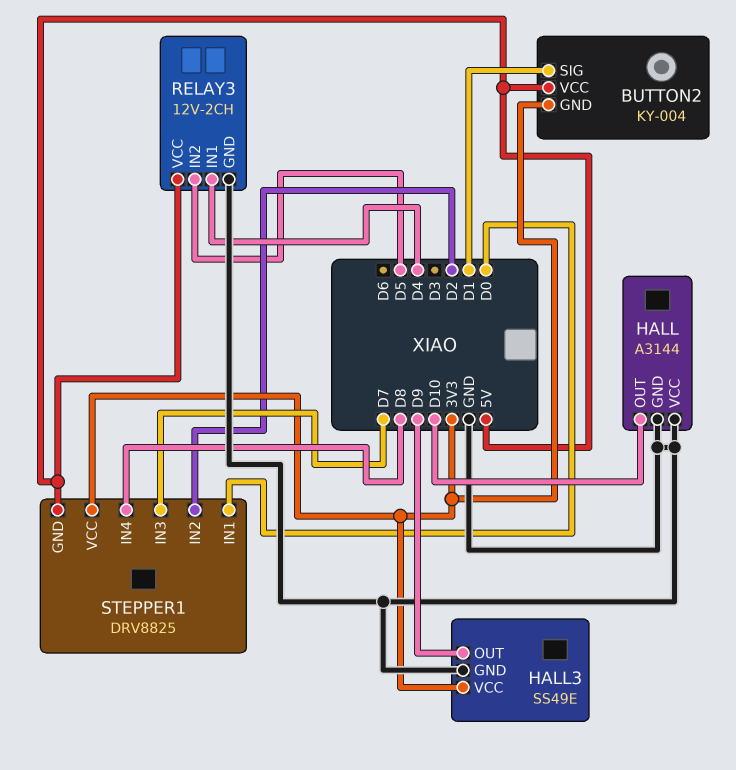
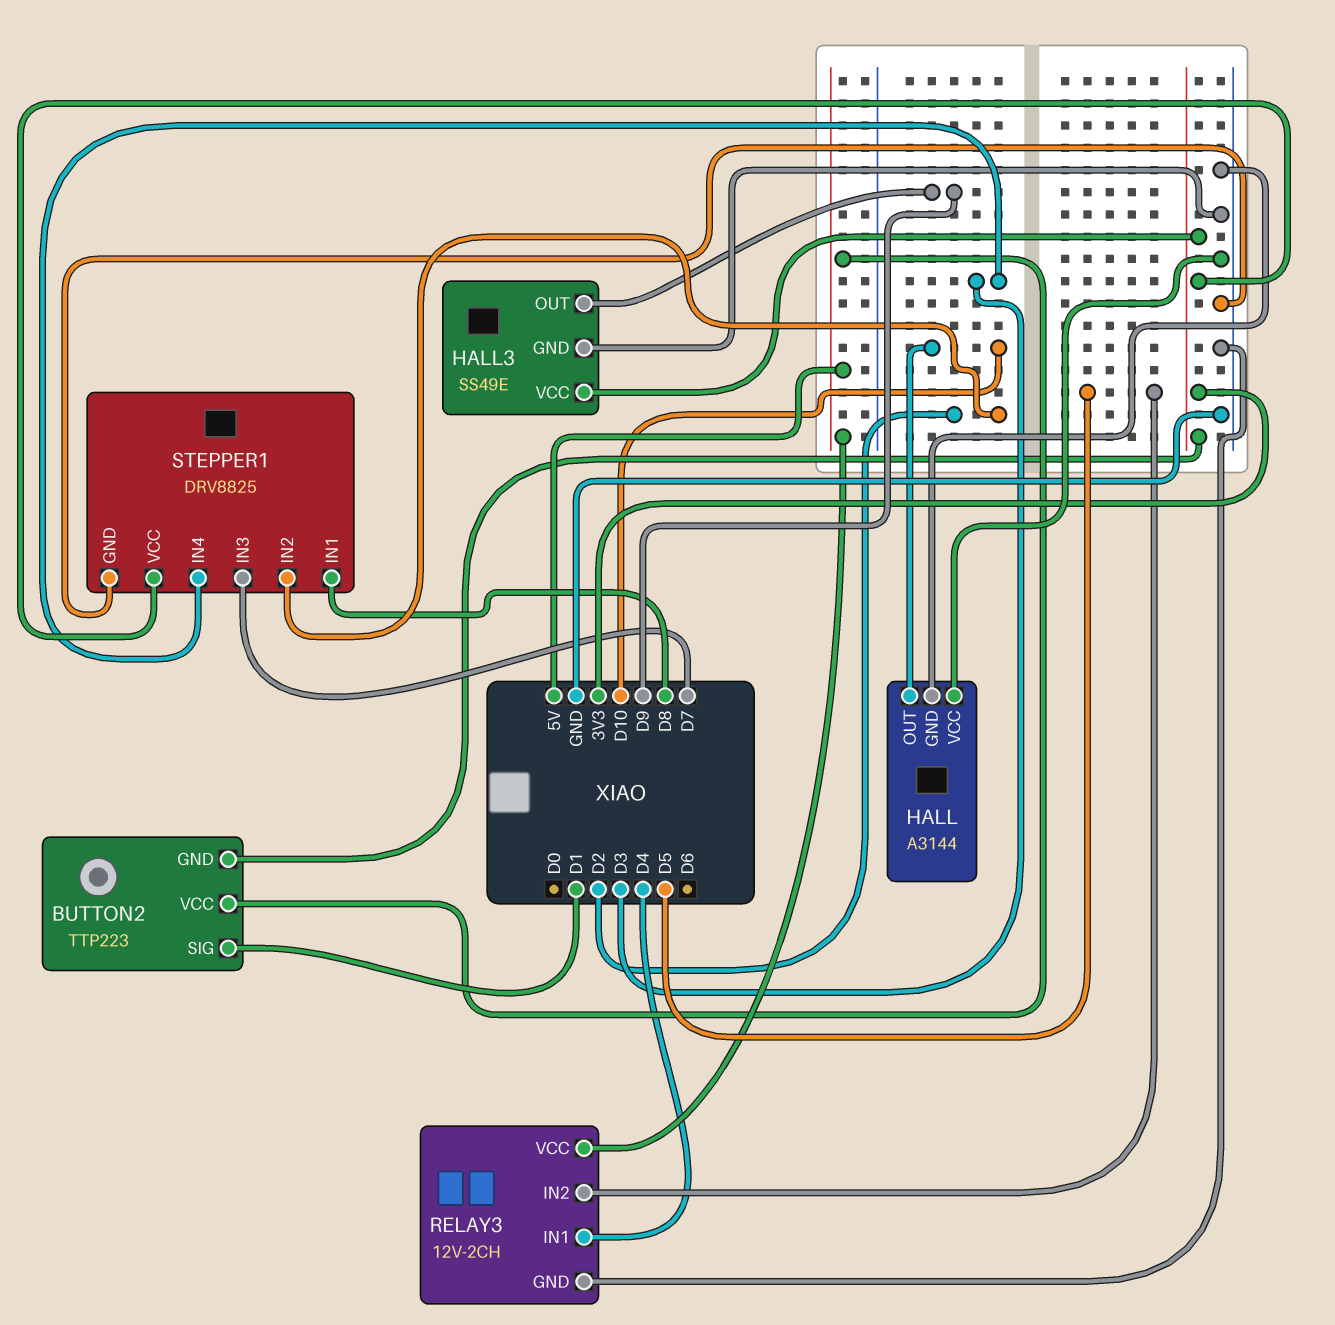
BUTTON2: KY-004 -> TTP223
STEPPER1 pin GND: 5V -> GND
STEPPER1 pin IN1: D0 -> D8
STEPPER1 pin IN4: D8 -> D3

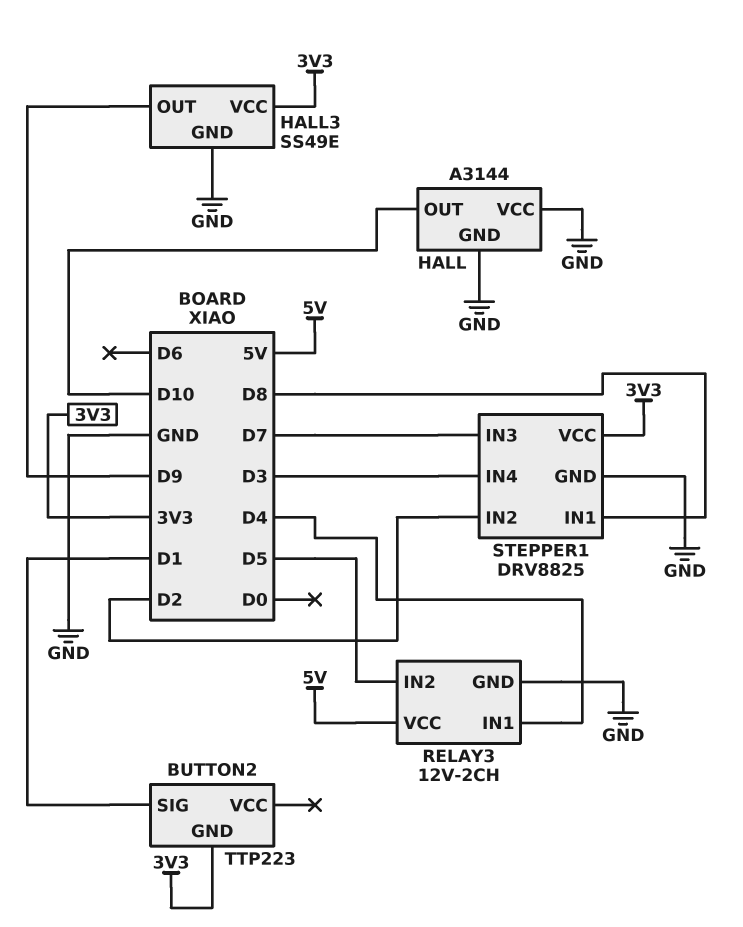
BUTTON2 pin VCC: 5V -> none

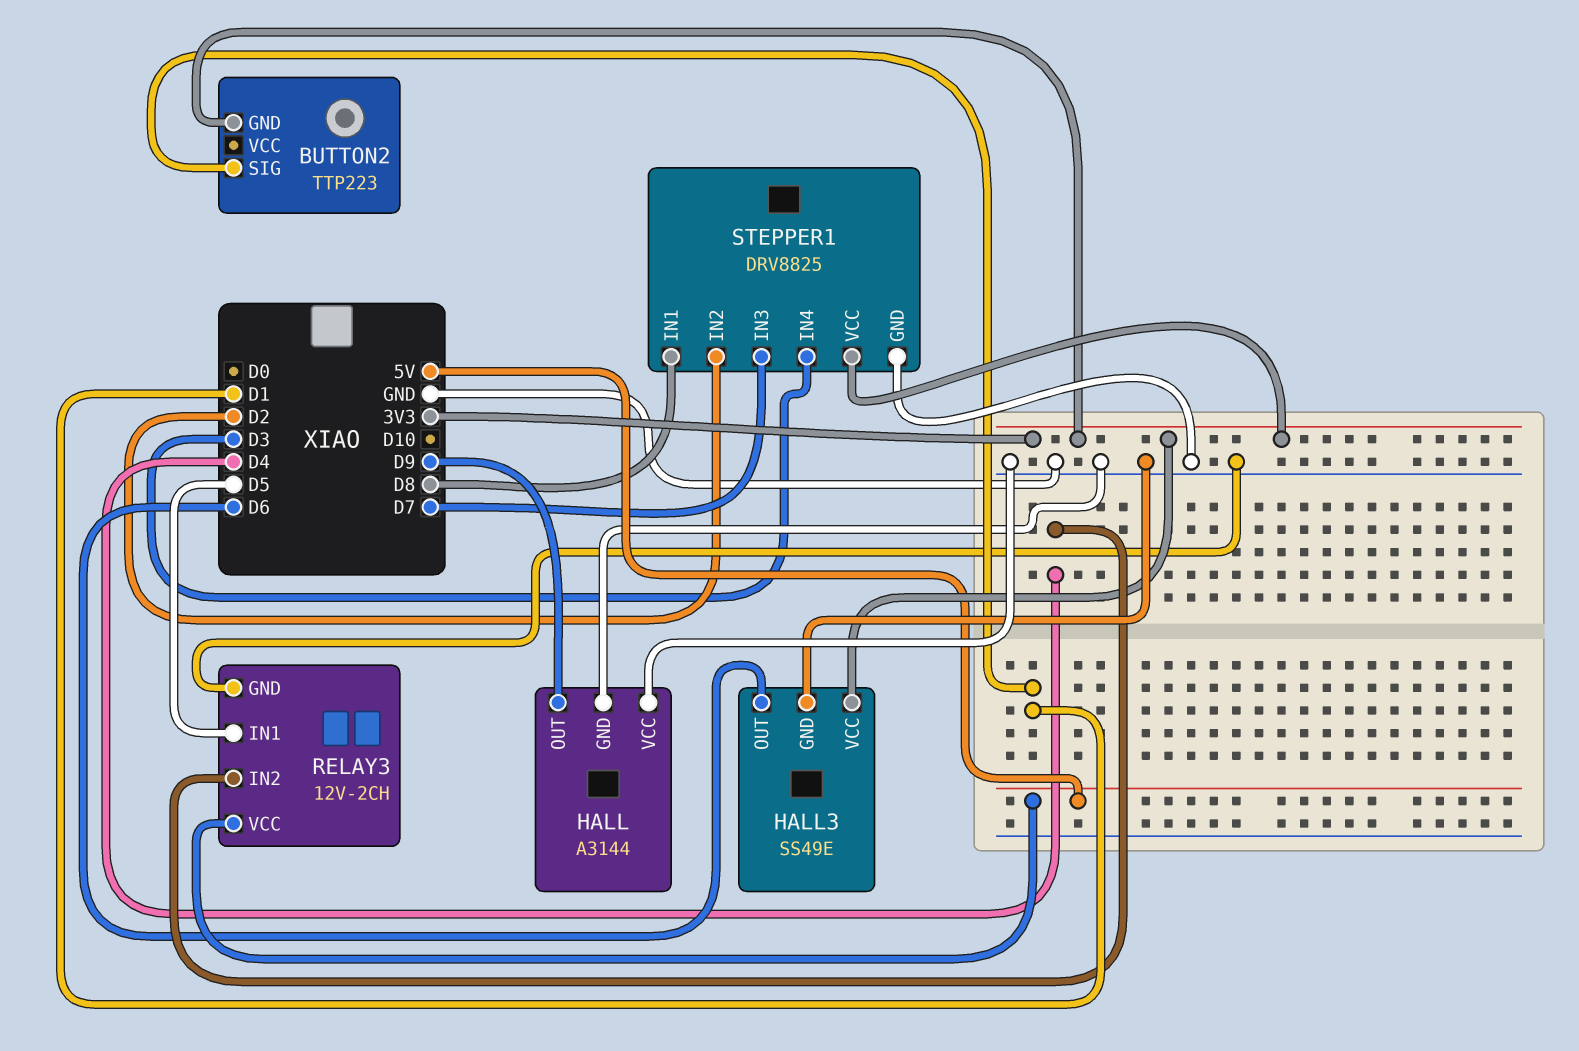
HALL pin OUT: D10 -> D9
HALL3 pin OUT: D9 -> D6
RELAY3 pin IN1: D4 -> D5
RELAY3 pin IN2: D5 -> D4

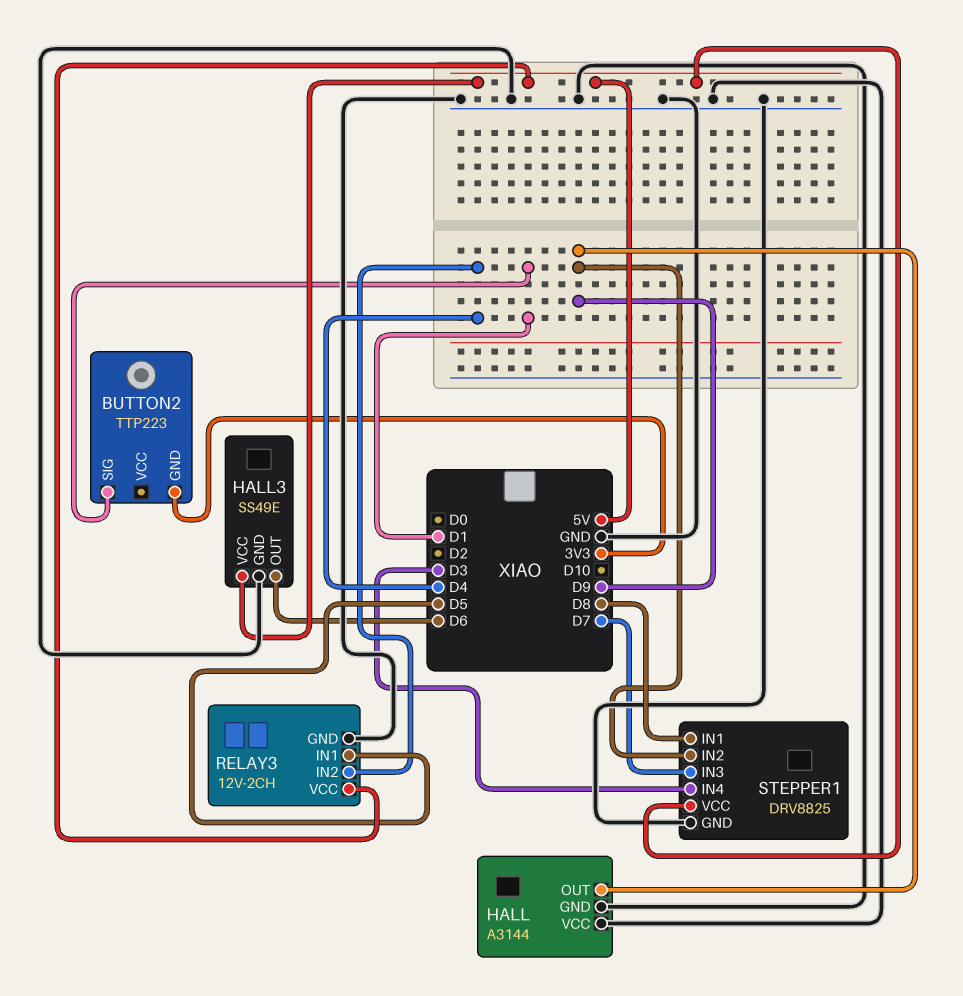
HALL3 pin VCC: 3V3 -> 5V
STEPPER1 pin IN2: D2 -> D9
STEPPER1 pin VCC: 3V3 -> 5V

